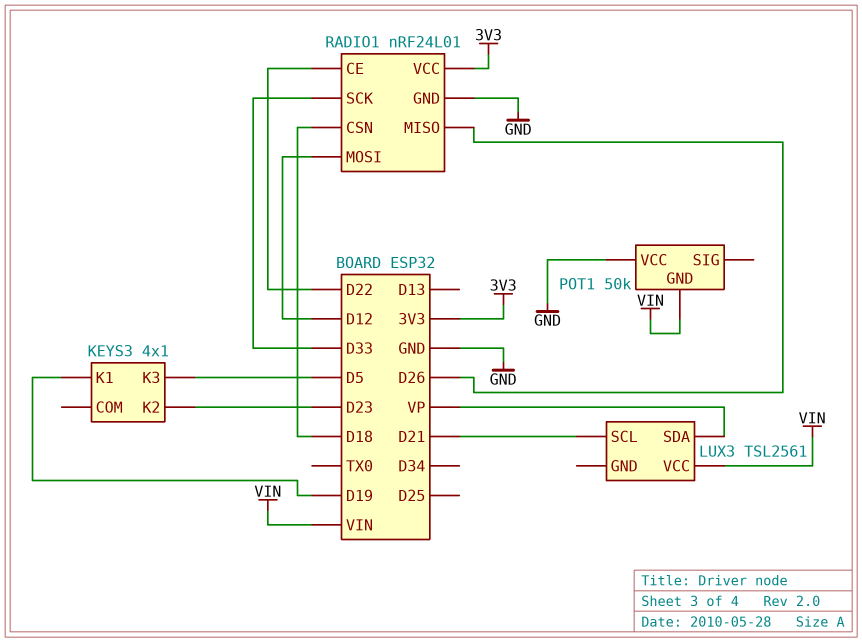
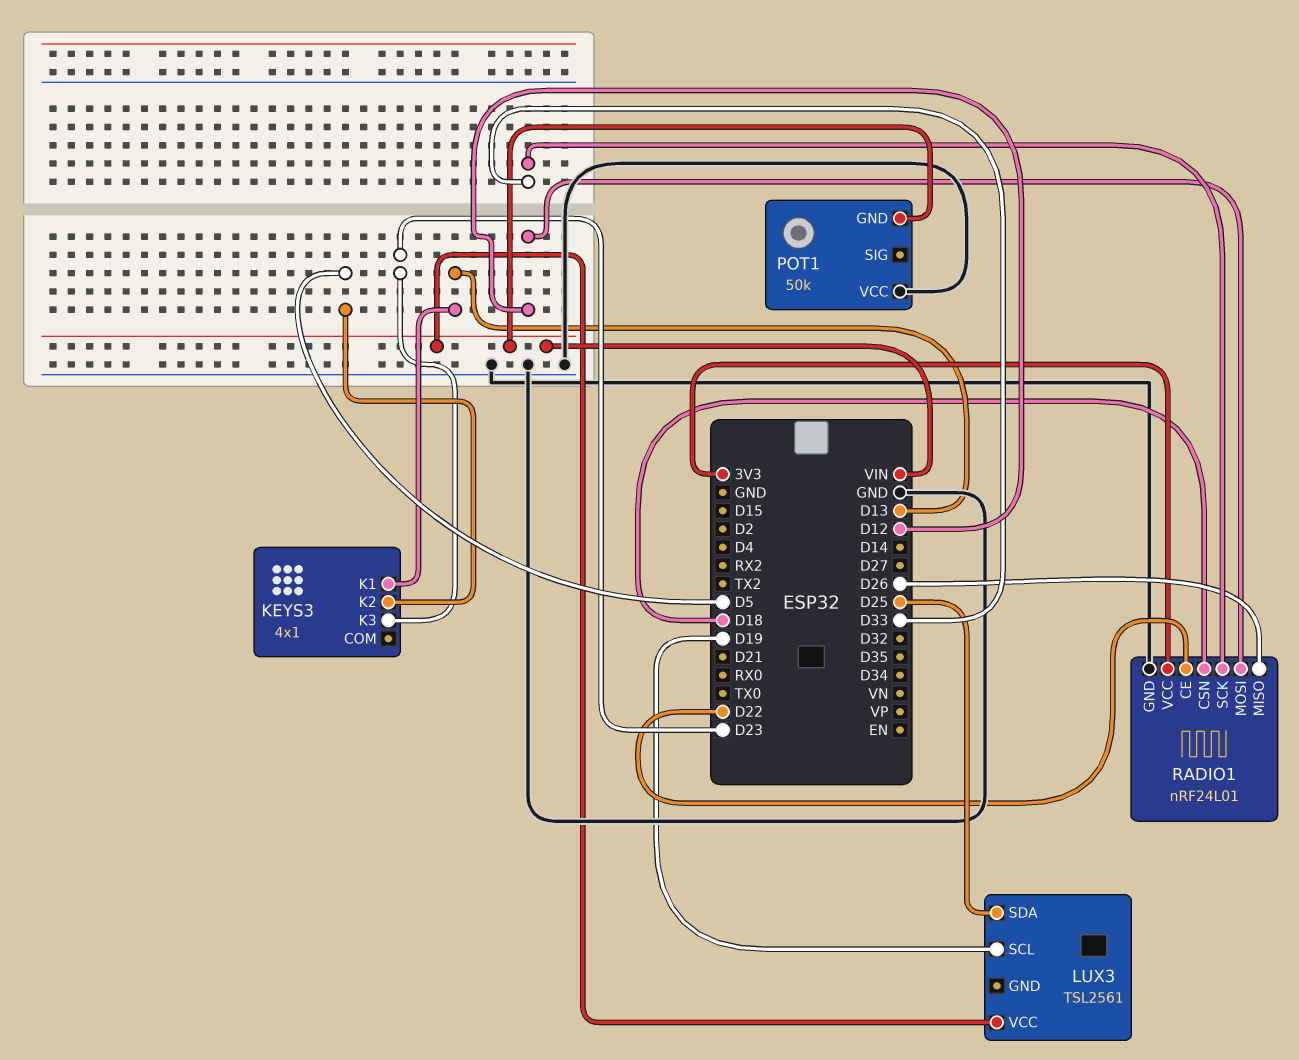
KEYS3 pin K1: D19 -> D13
KEYS3 pin K2: D23 -> D5
KEYS3 pin K3: D5 -> D23
LUX3 pin SCL: D21 -> D19
LUX3 pin SDA: VP -> D25

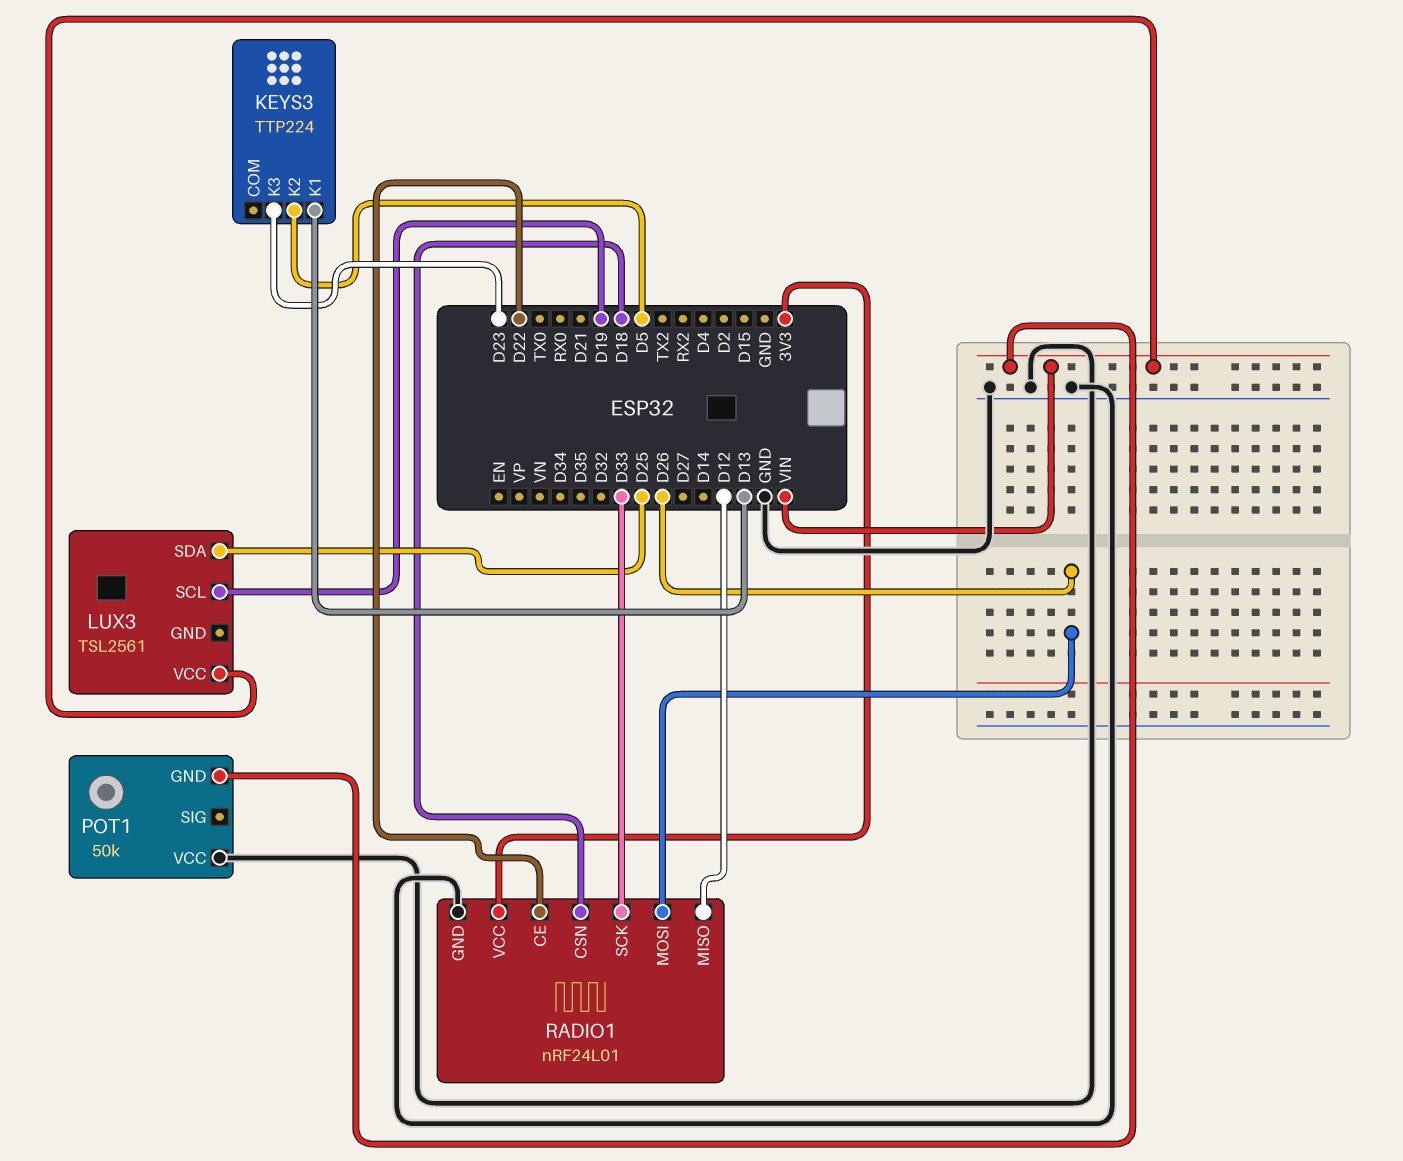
KEYS3: 4x1 -> TTP224
RADIO1 pin MISO: D26 -> D12
RADIO1 pin MOSI: D12 -> D26

